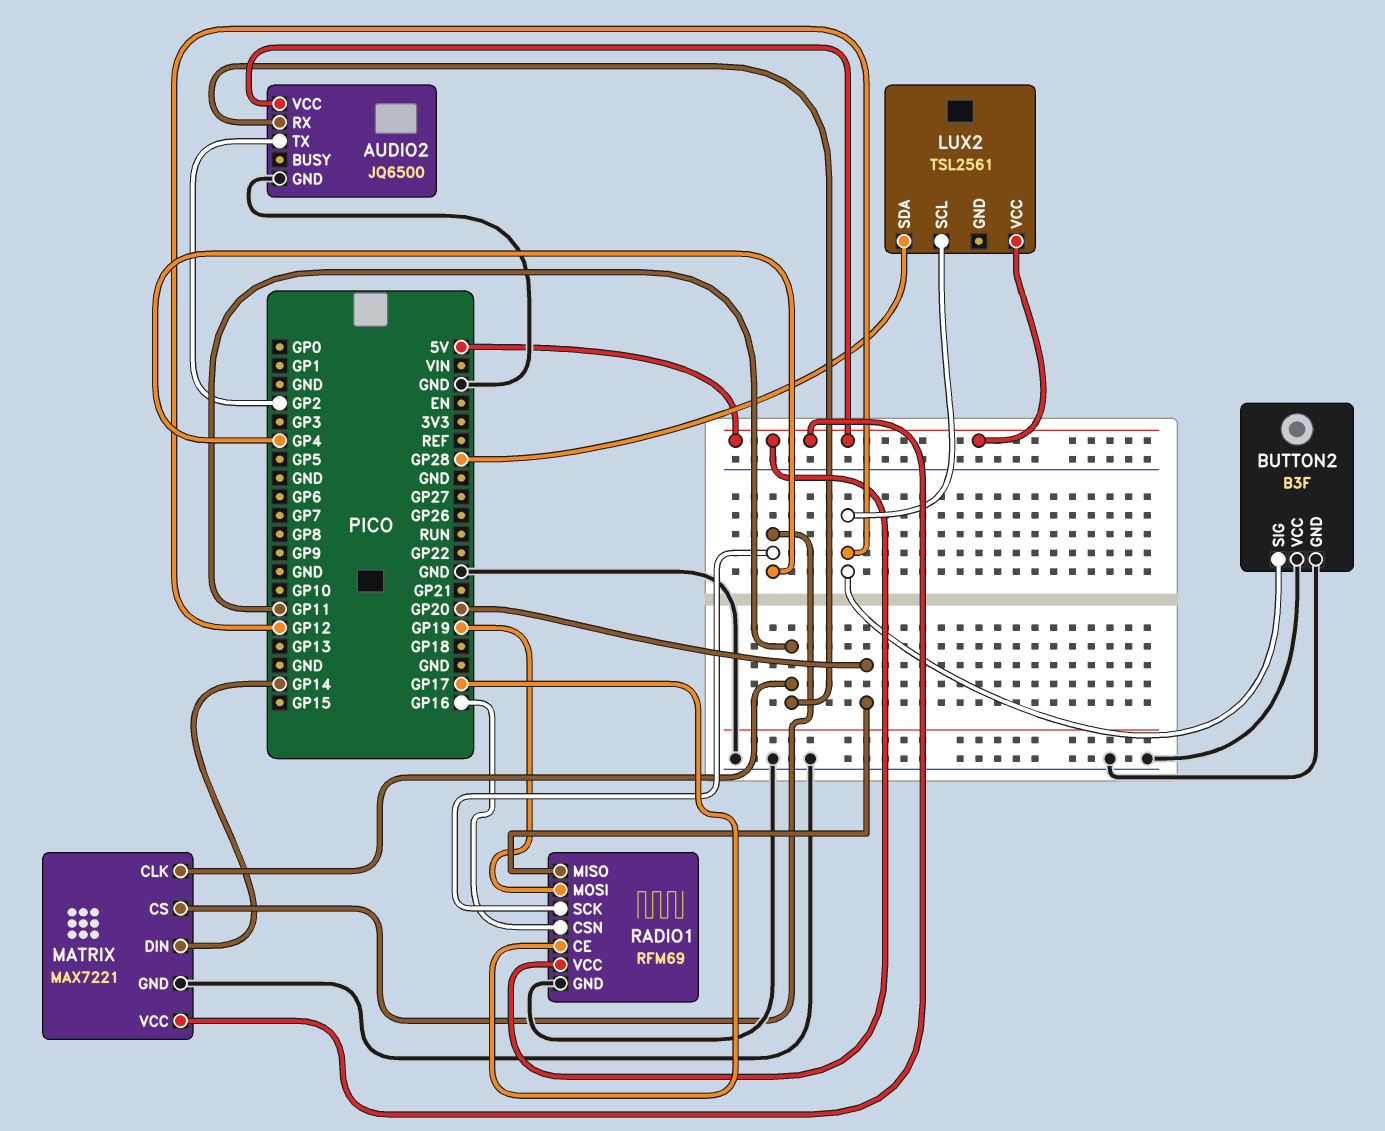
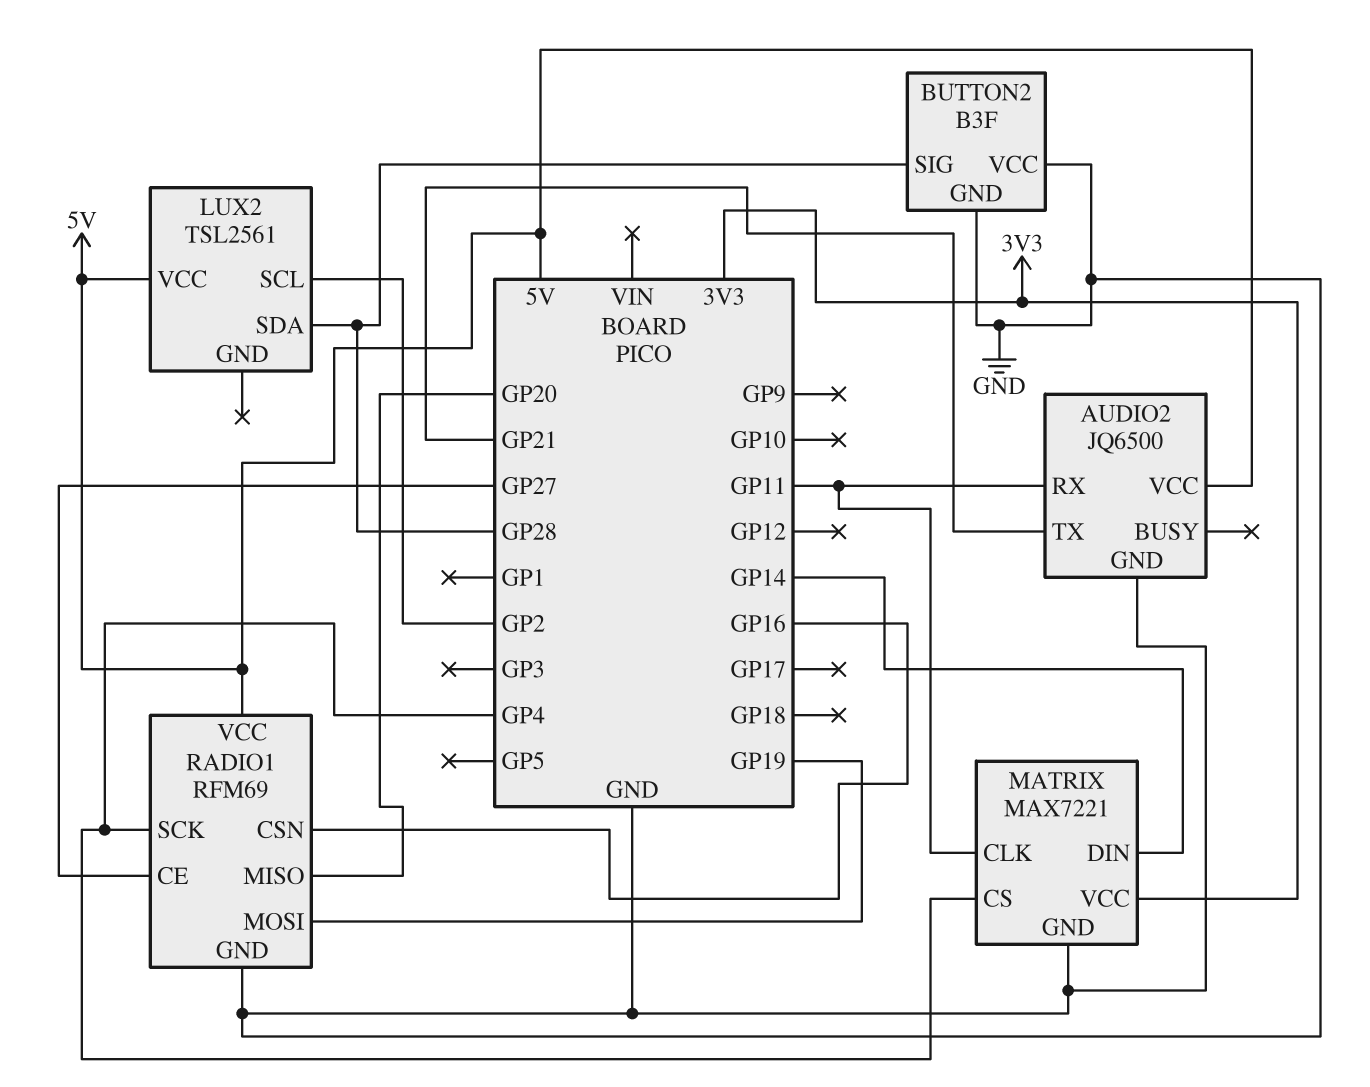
AUDIO2 pin TX: GP2 -> GP21
BUTTON2 pin SIG: GP12 -> GP28
LUX2 pin SCL: GP12 -> GP2
MATRIX pin VCC: 5V -> 3V3
RADIO1 pin CE: GP17 -> GP27

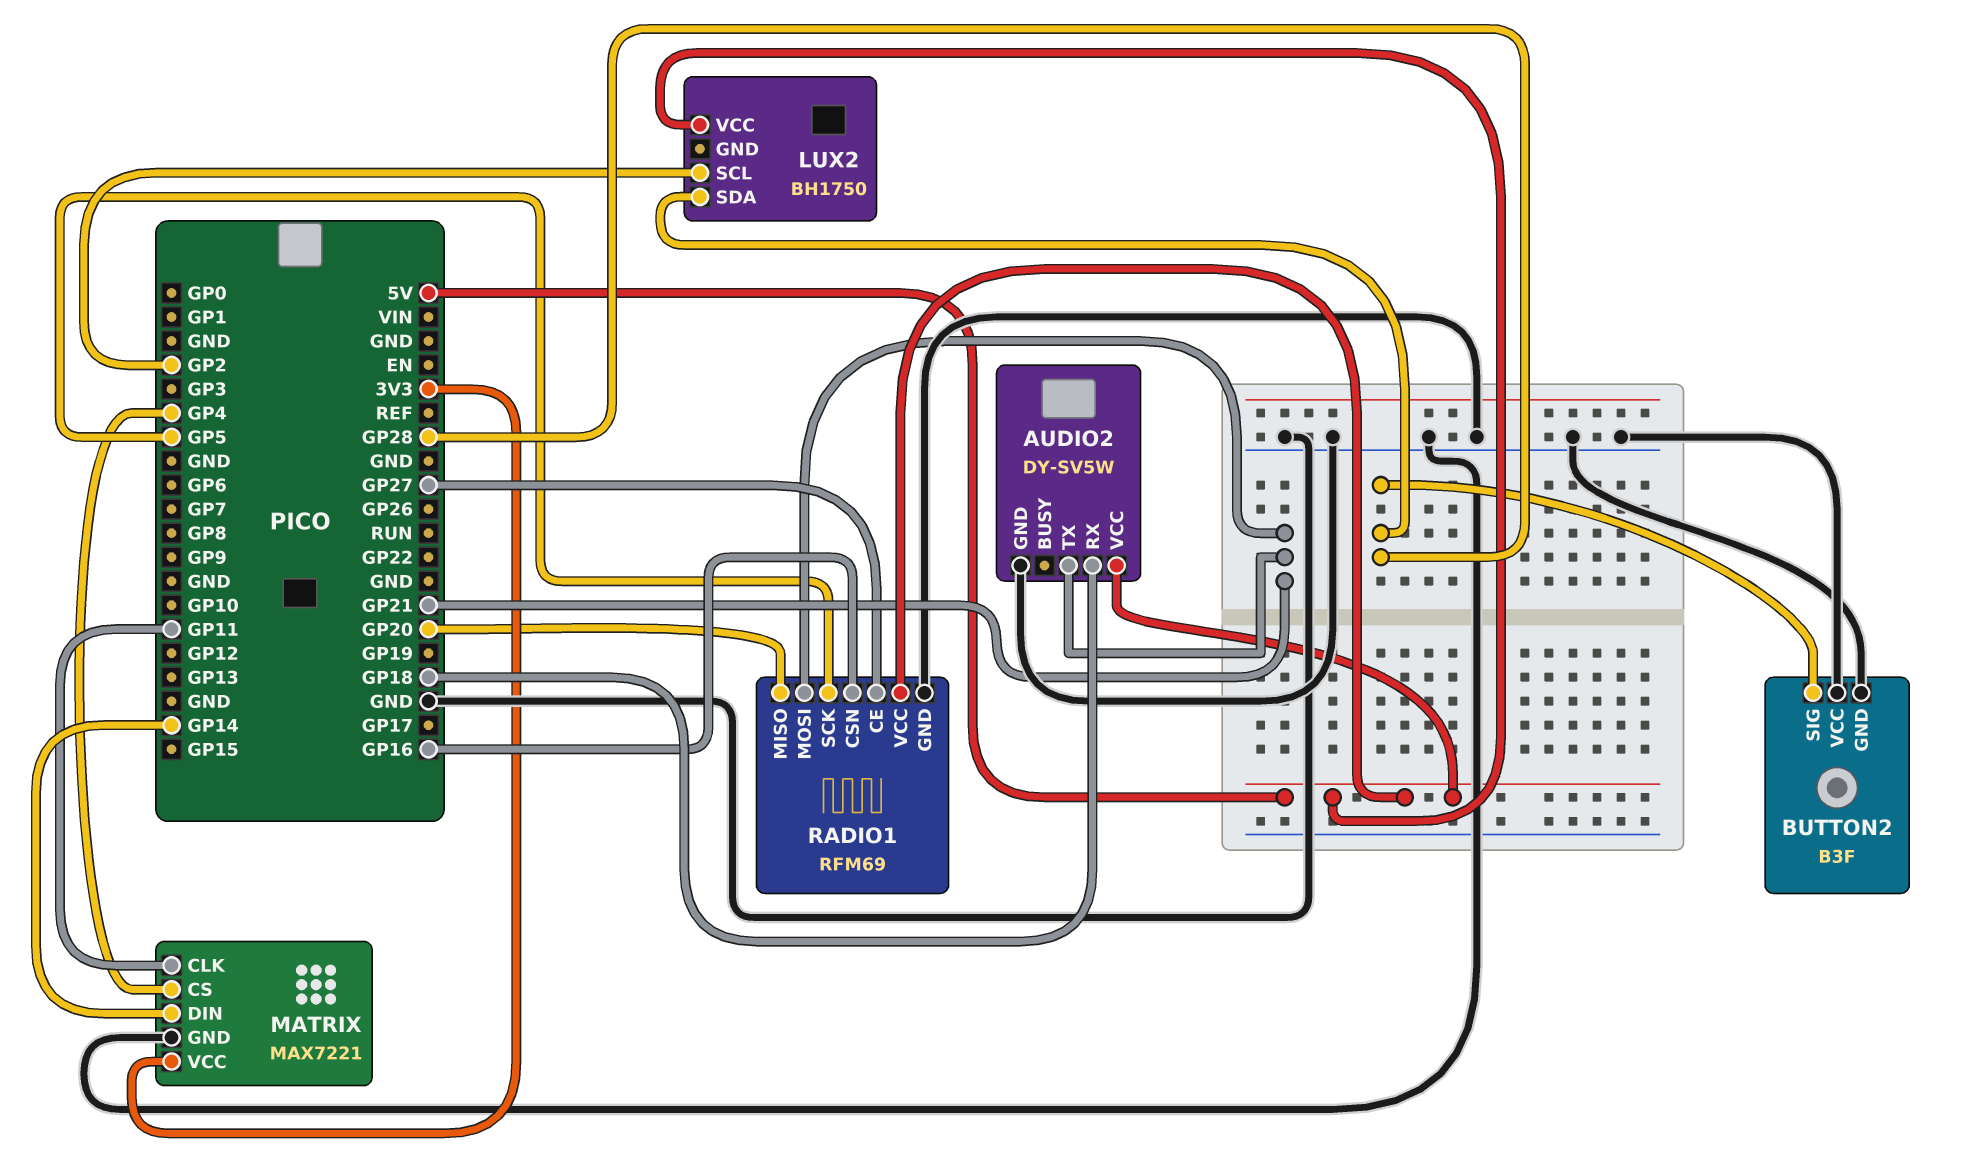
AUDIO2: JQ6500 -> DY-SV5W
AUDIO2 pin RX: GP11 -> GP18
LUX2: TSL2561 -> BH1750
RADIO1 pin MOSI: GP19 -> GP21
RADIO1 pin SCK: GP4 -> GP5

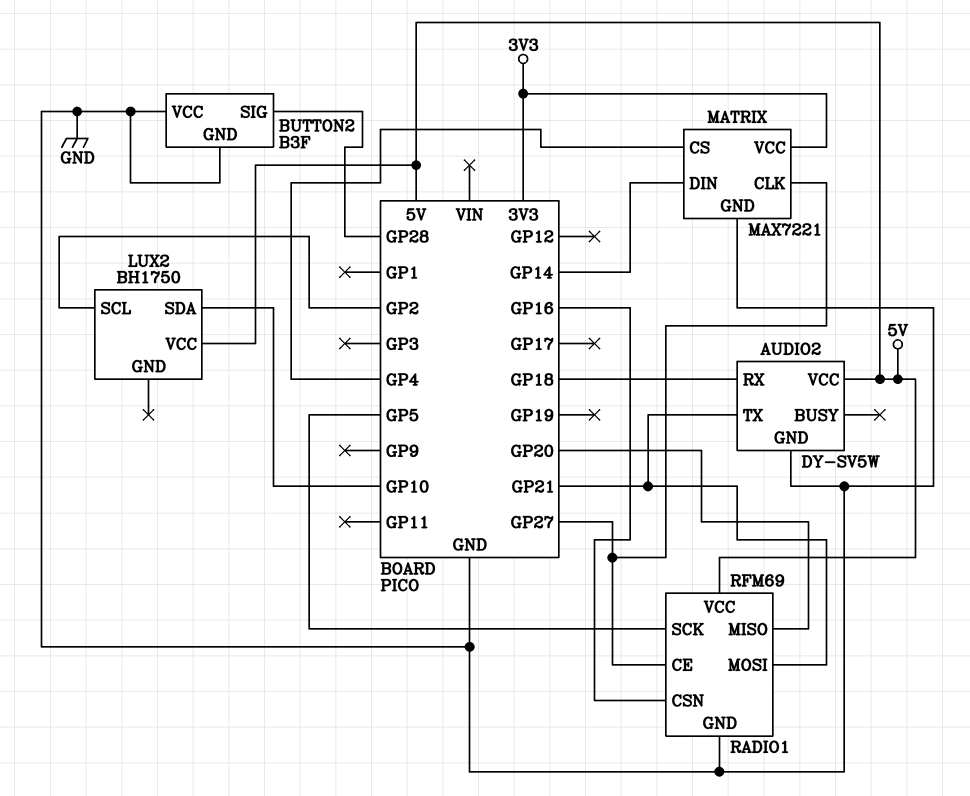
LUX2 pin SDA: GP28 -> GP10
MATRIX pin CLK: GP11 -> GP27

